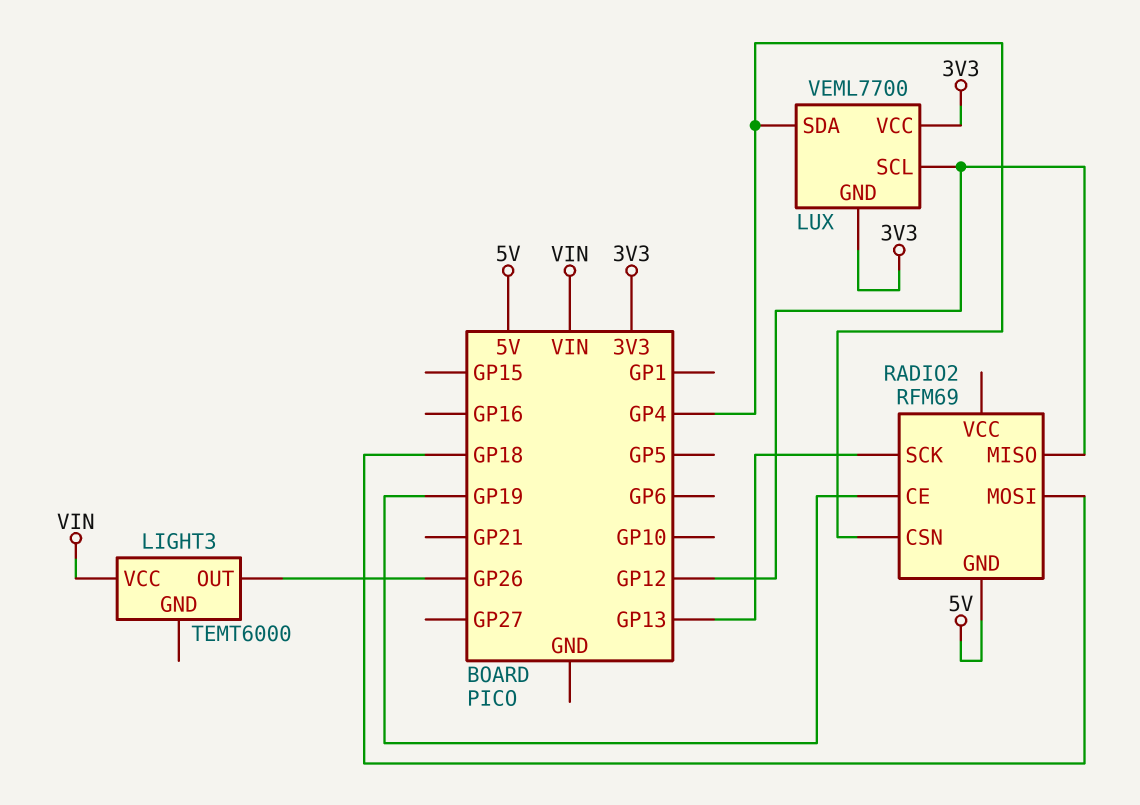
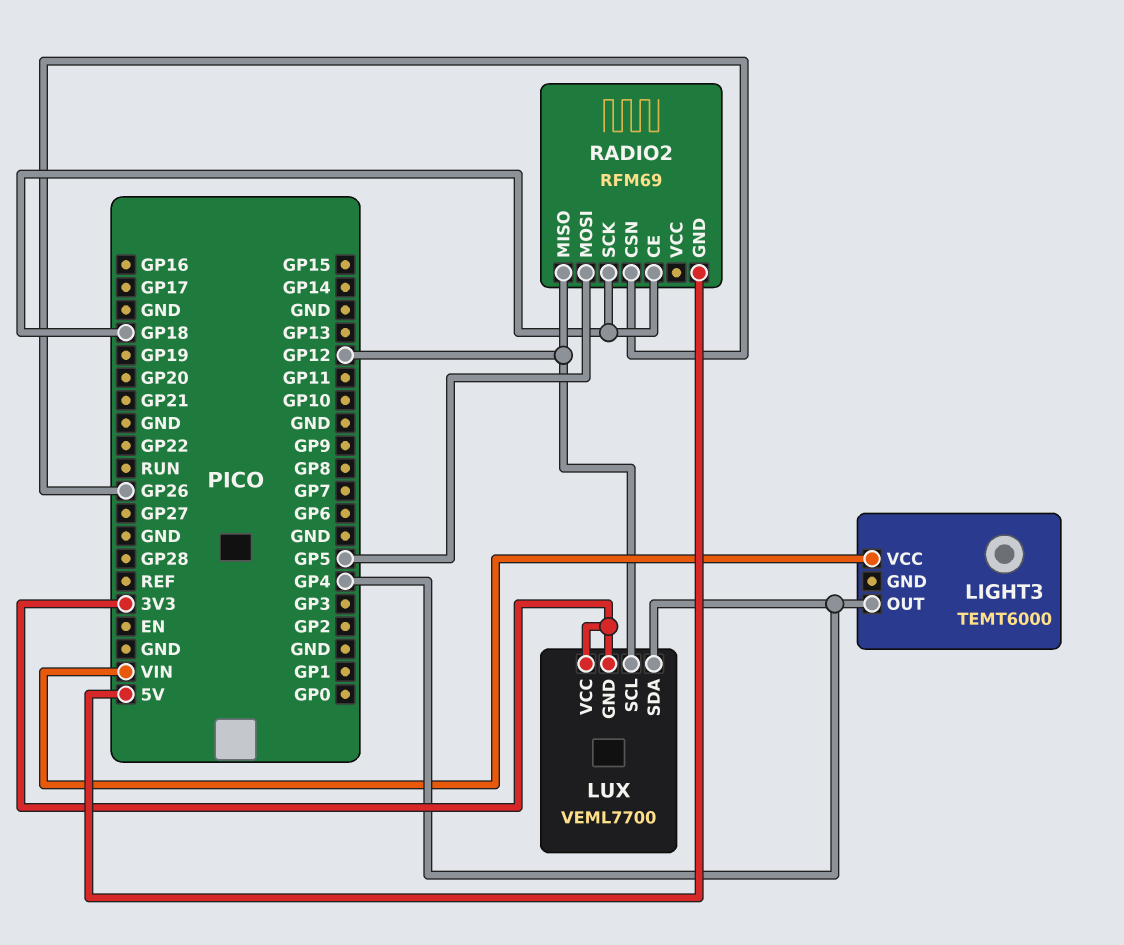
LIGHT3 pin OUT: GP26 -> GP4
RADIO2 pin CE: GP19 -> GP18
RADIO2 pin CSN: GP4 -> GP26
RADIO2 pin MOSI: GP18 -> GP5
RADIO2 pin SCK: GP13 -> GP18

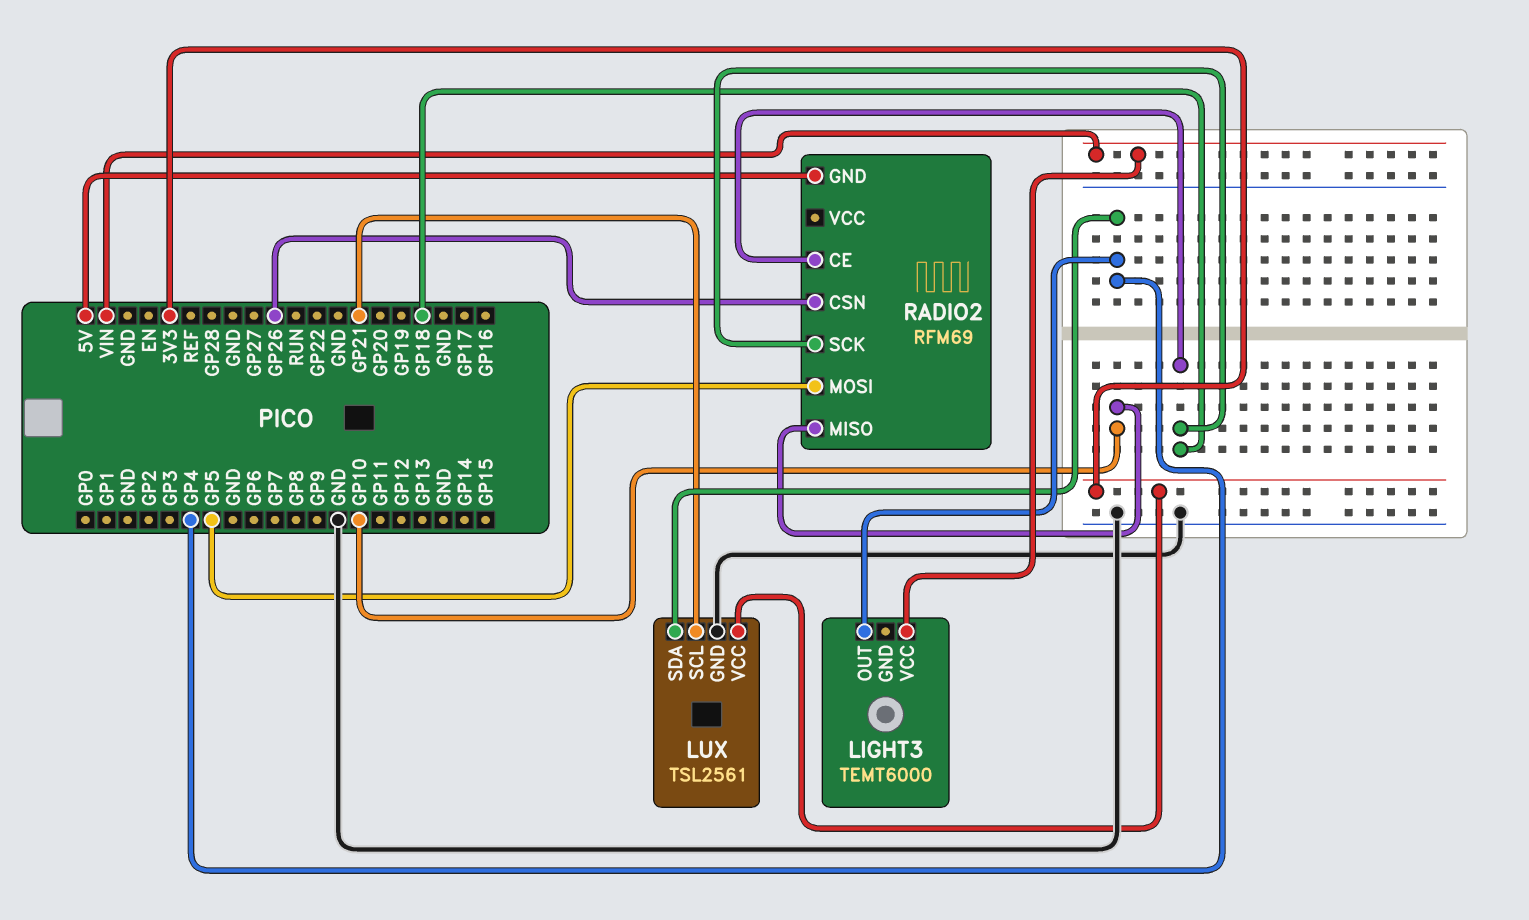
LUX: VEML7700 -> TSL2561
LUX pin GND: 3V3 -> GND
LUX pin SCL: GP12 -> GP21
RADIO2 pin MISO: GP12 -> GP10

